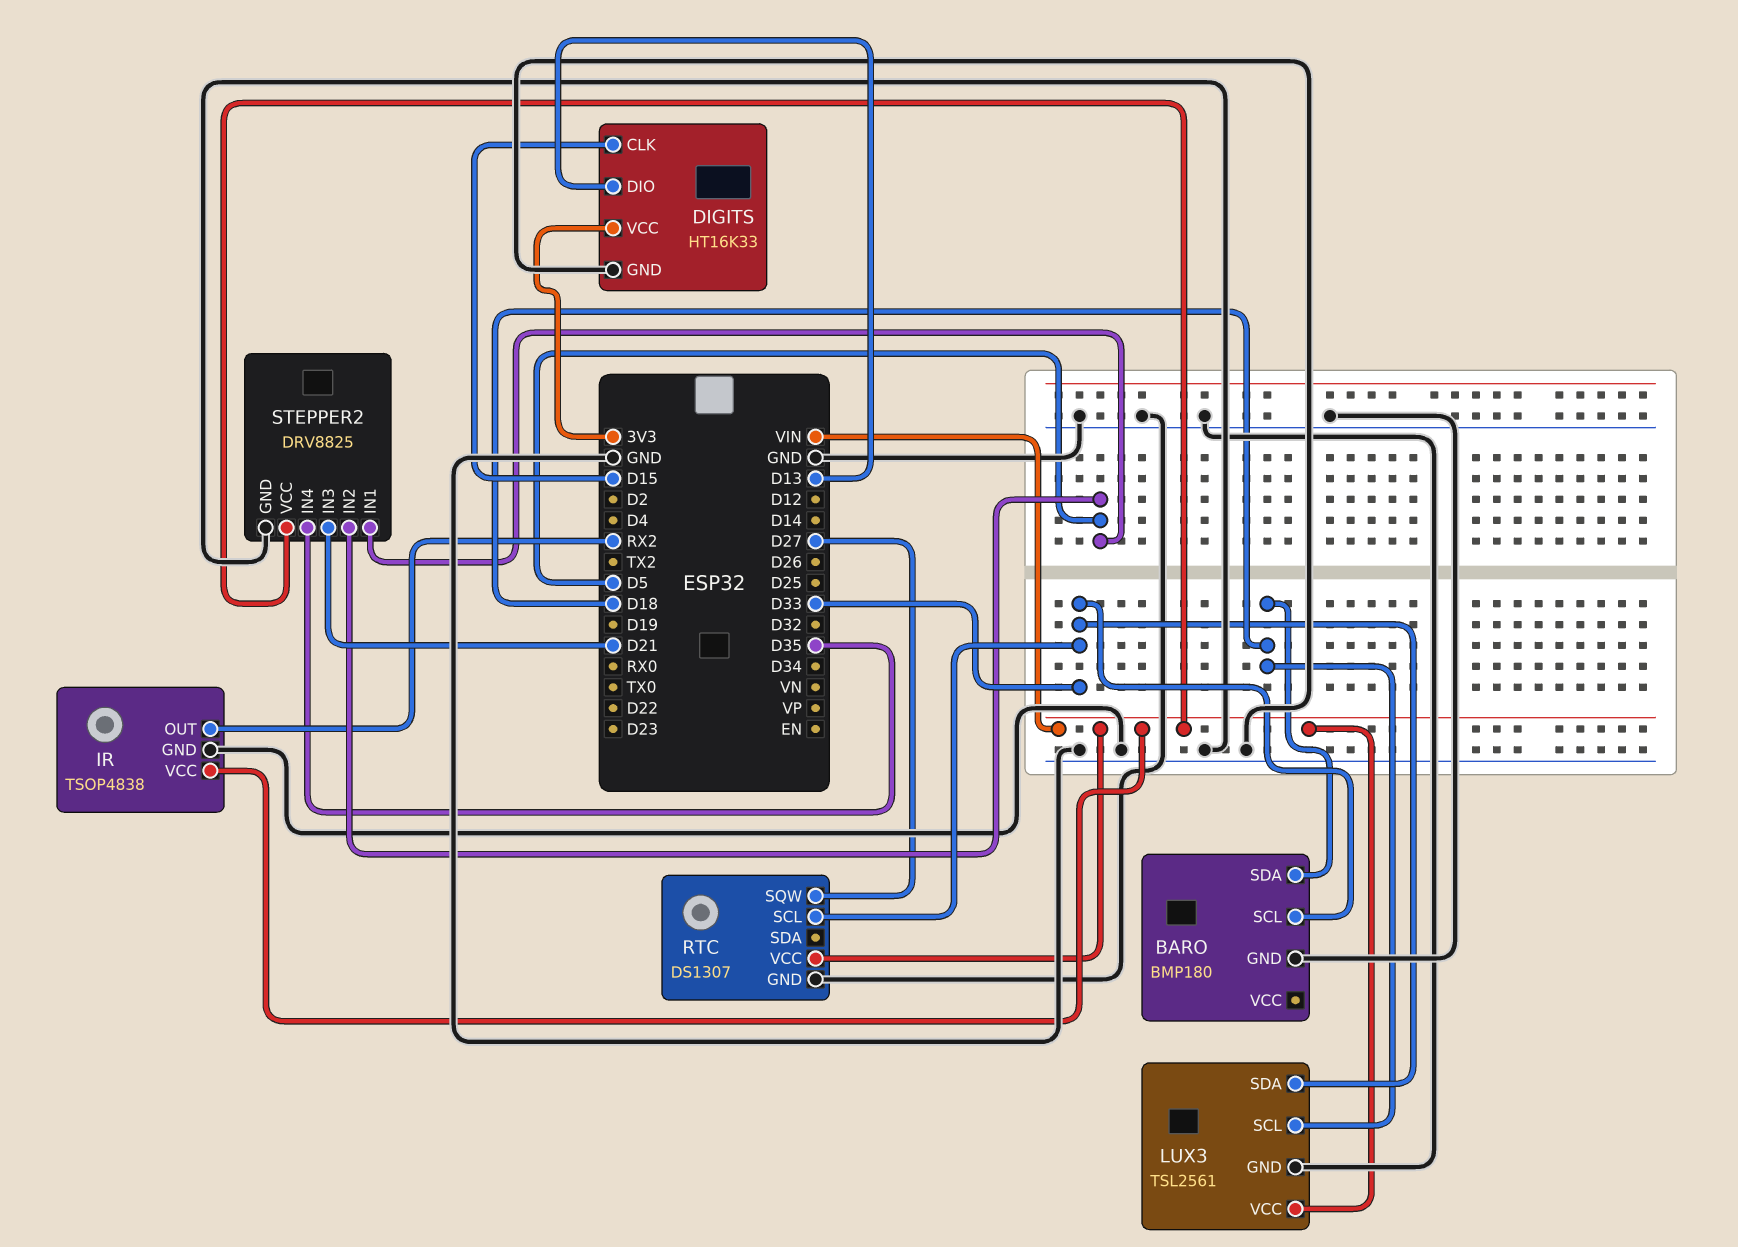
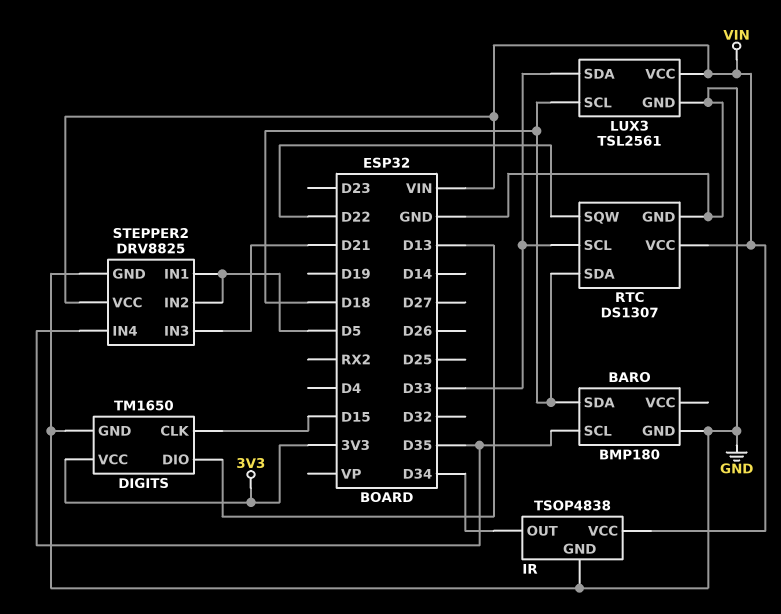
BARO pin SCL: D33 -> D35
DIGITS: HT16K33 -> TM1650
IR pin OUT: RX2 -> D34
RTC pin SDA: none -> D18
RTC pin SQW: D27 -> D22

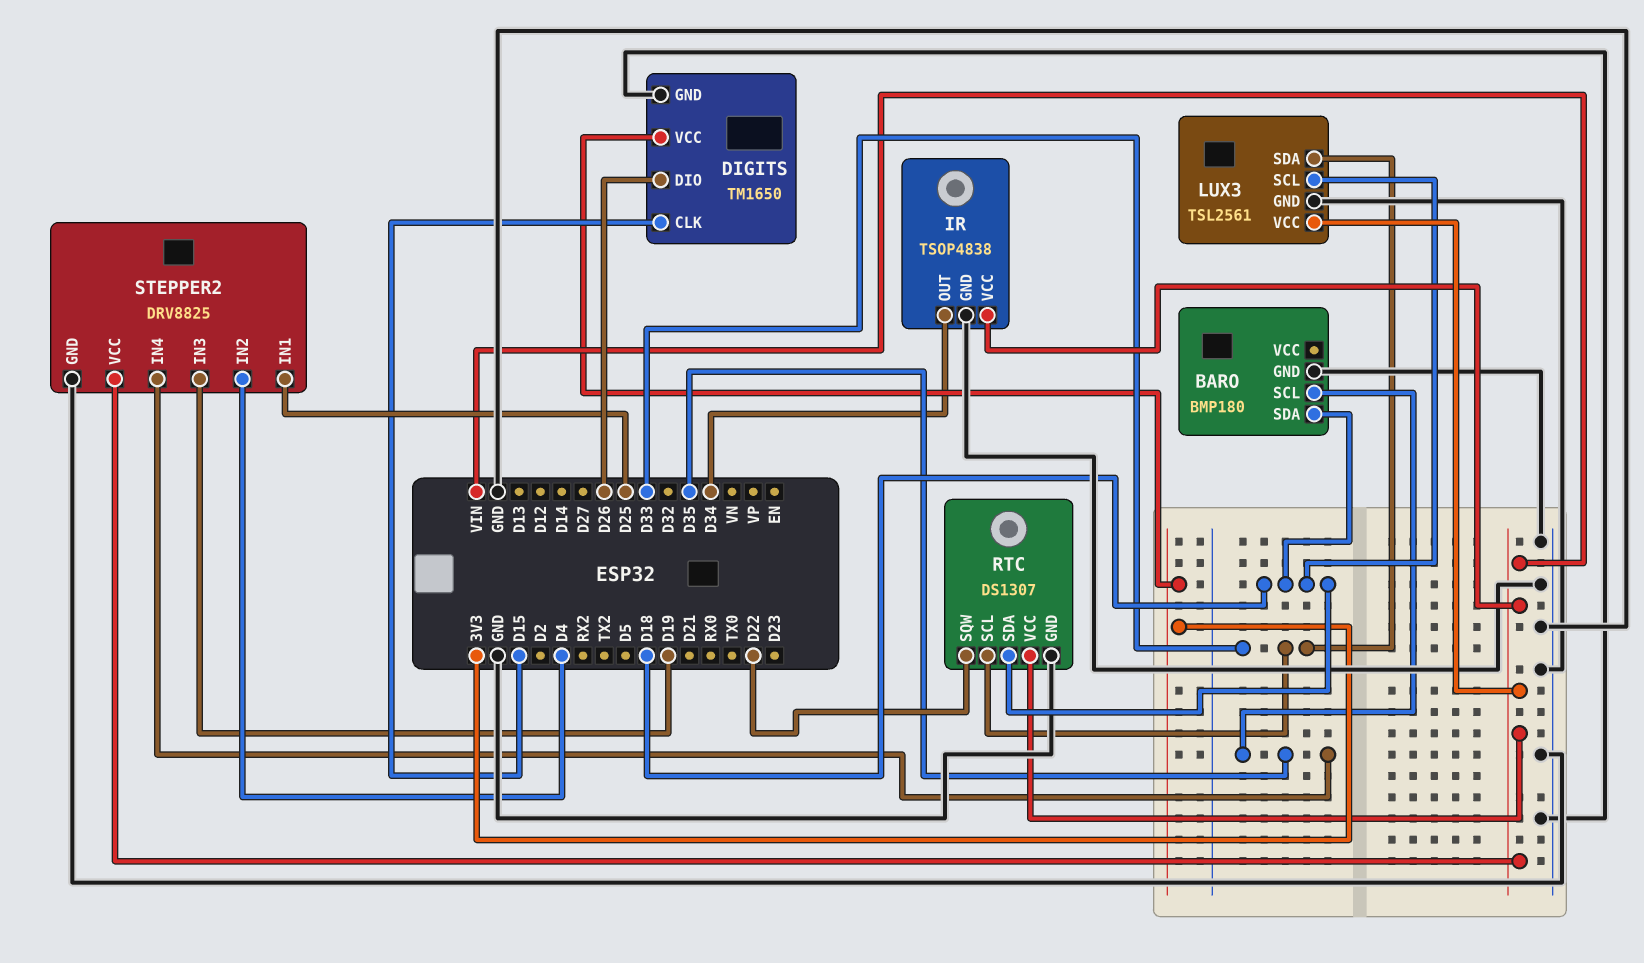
DIGITS pin DIO: D13 -> D26
STEPPER2 pin IN1: D5 -> D25
STEPPER2 pin IN2: D5 -> D4
STEPPER2 pin IN3: D21 -> D19

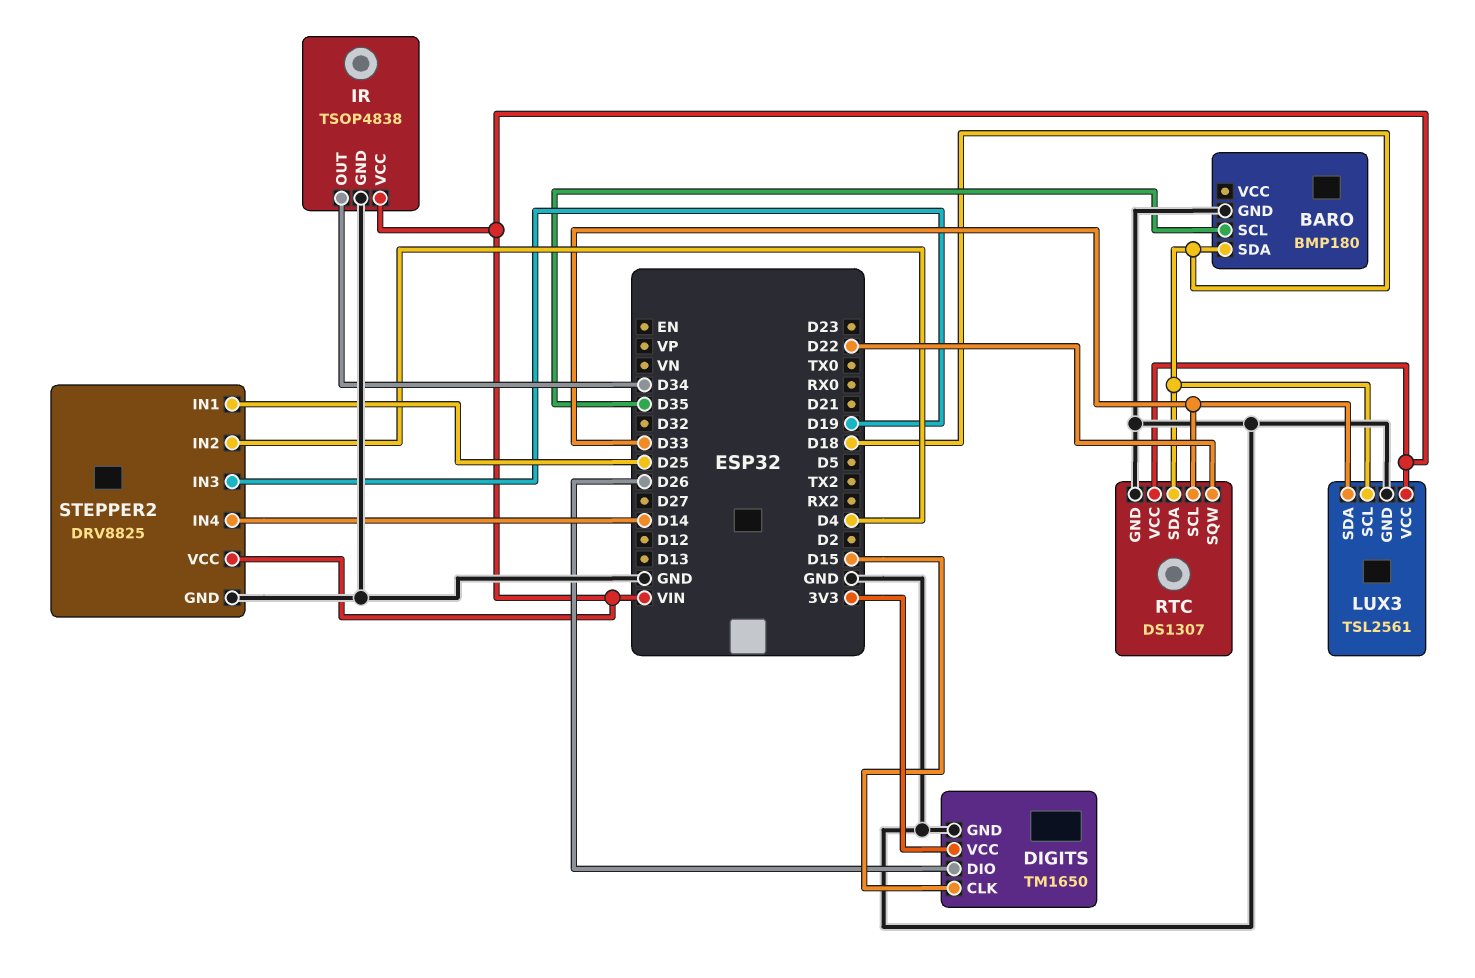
STEPPER2 pin IN4: D35 -> D14

